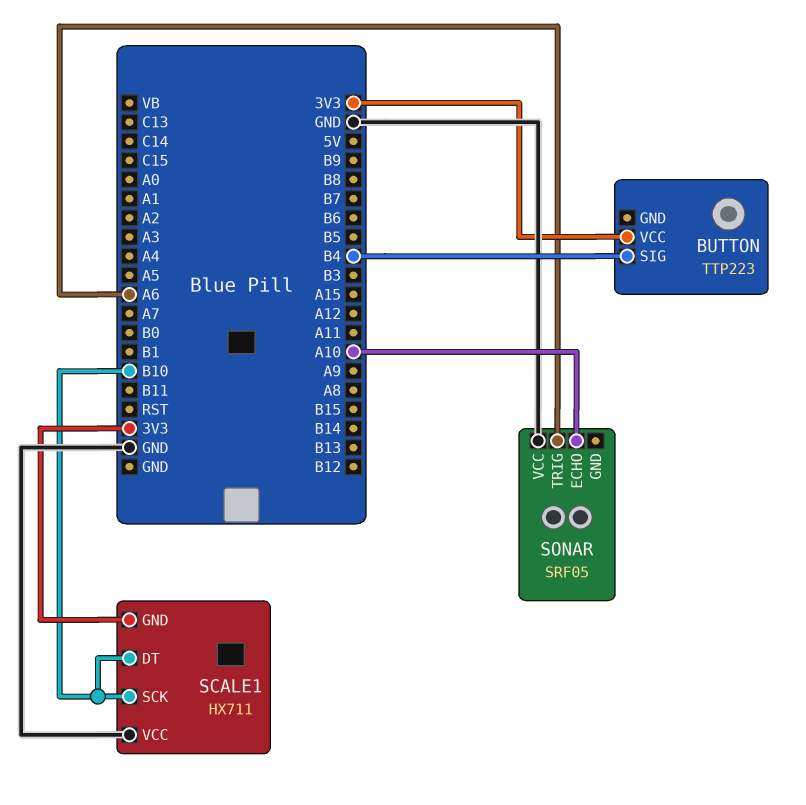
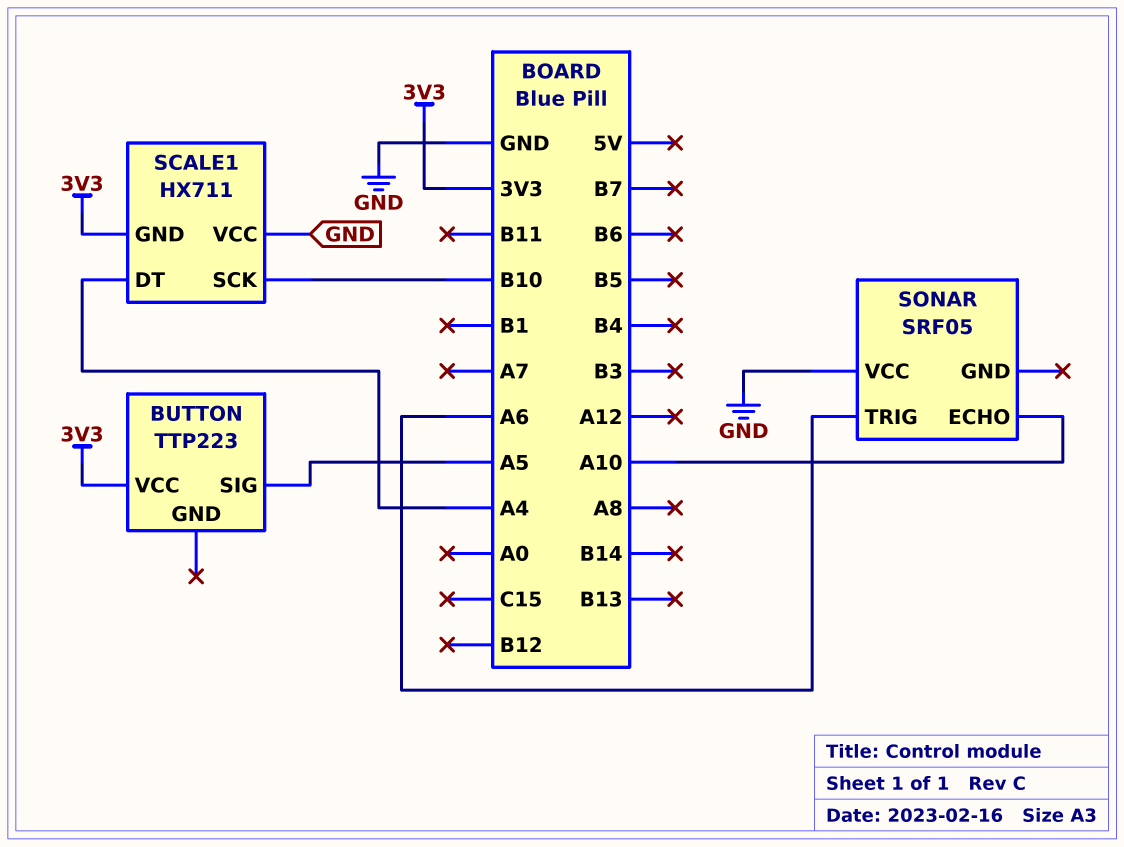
BUTTON pin SIG: B4 -> A5
SCALE1 pin DT: B10 -> A4

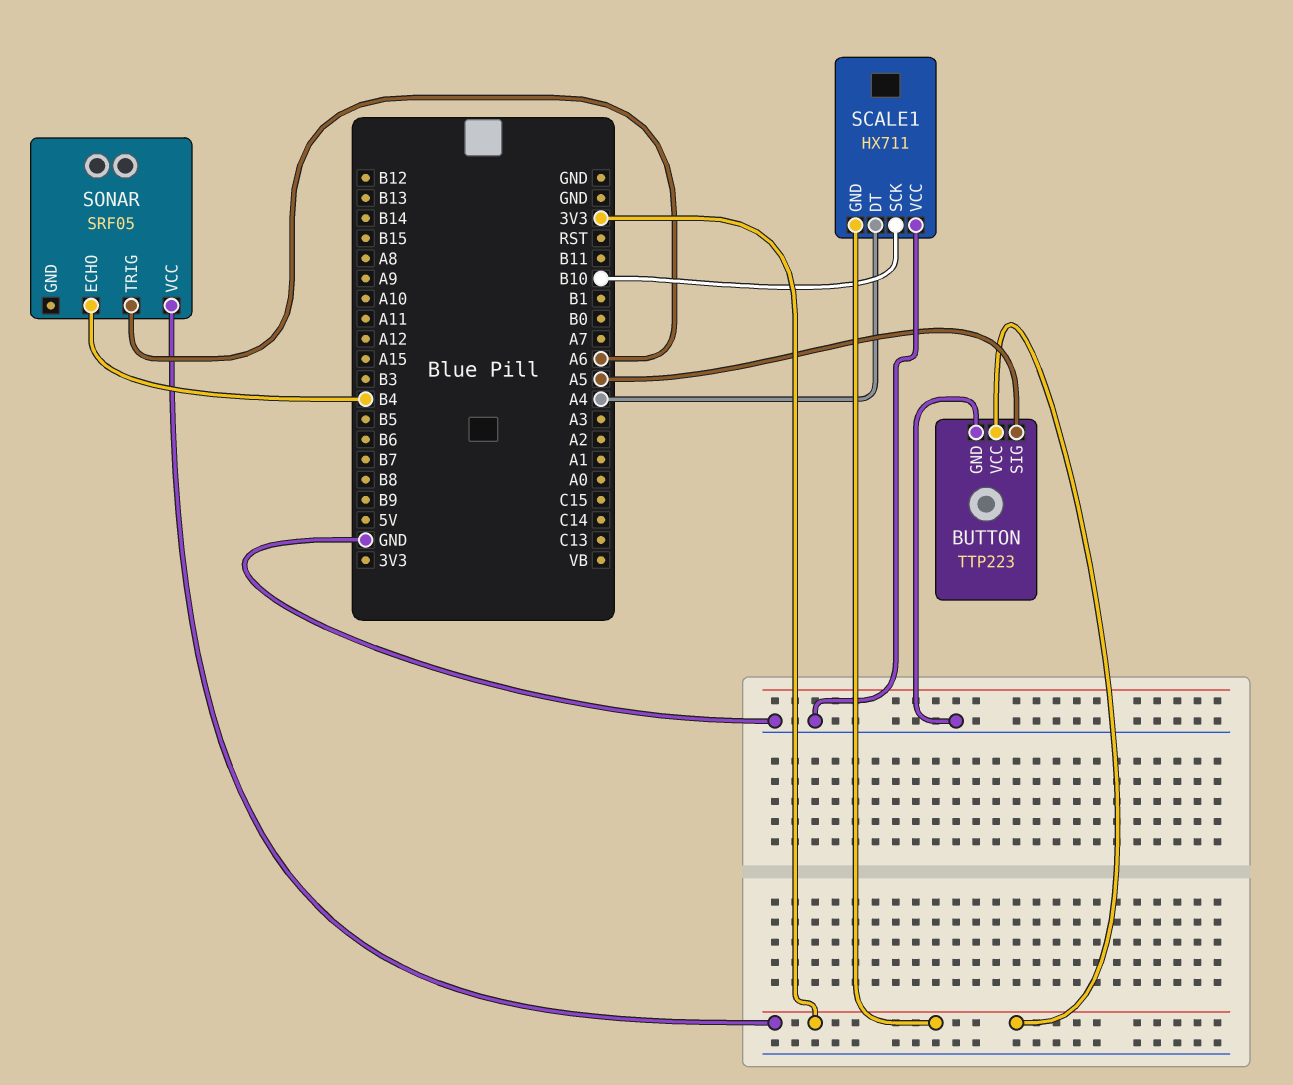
BUTTON pin GND: none -> GND
SONAR pin ECHO: A10 -> B4
SONAR pin VCC: GND -> 3V3

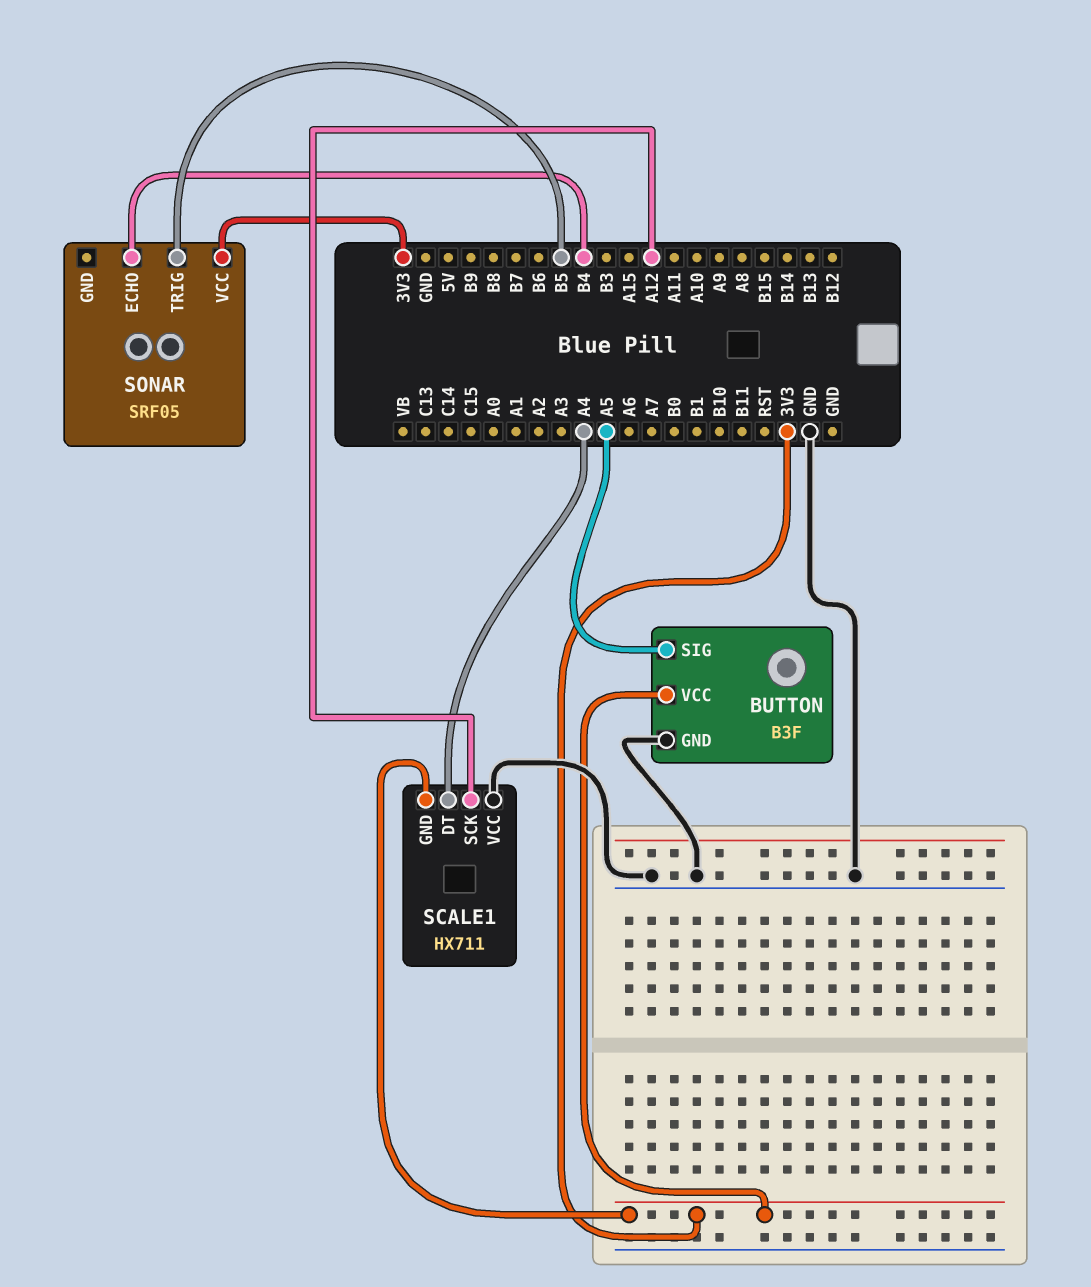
BUTTON: TTP223 -> B3F
SCALE1 pin SCK: B10 -> A12
SONAR pin TRIG: A6 -> B5

